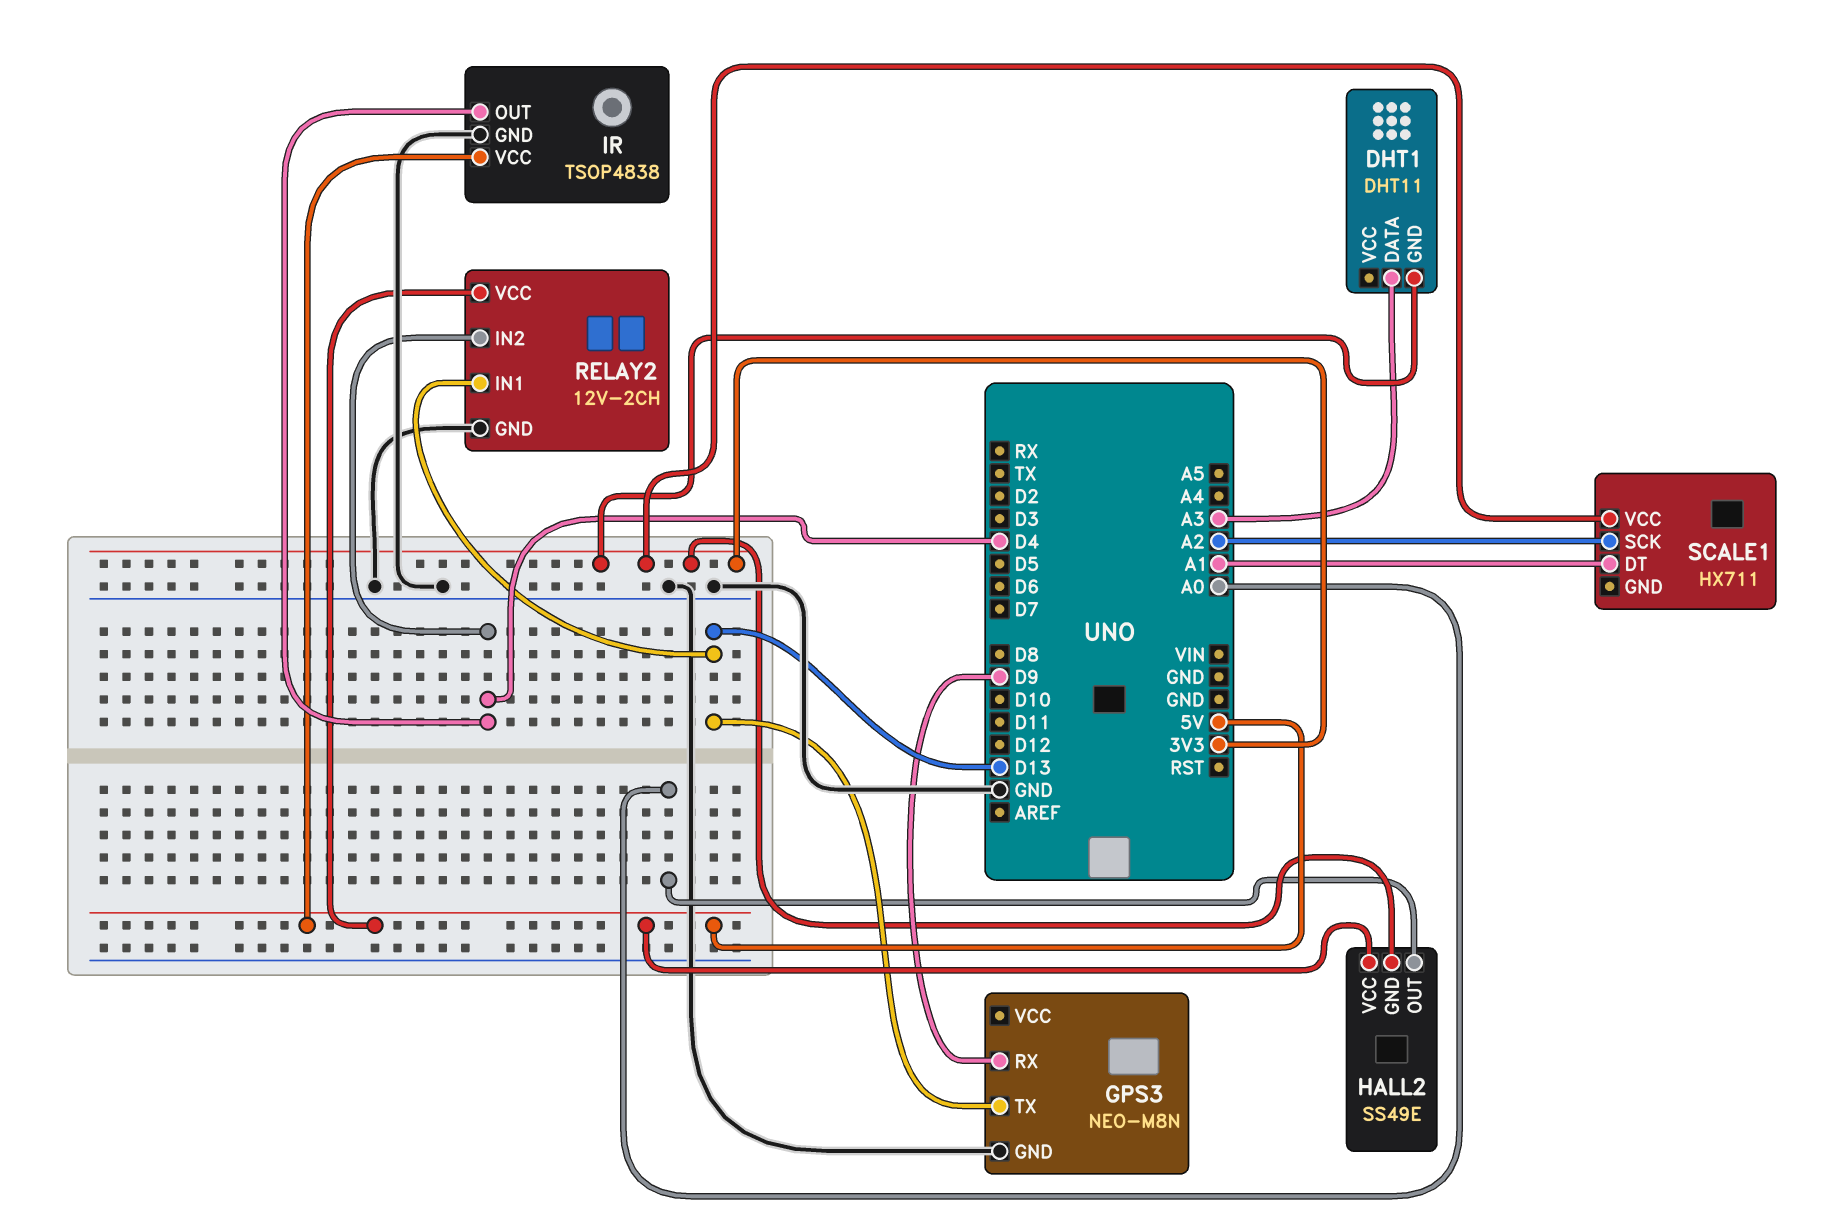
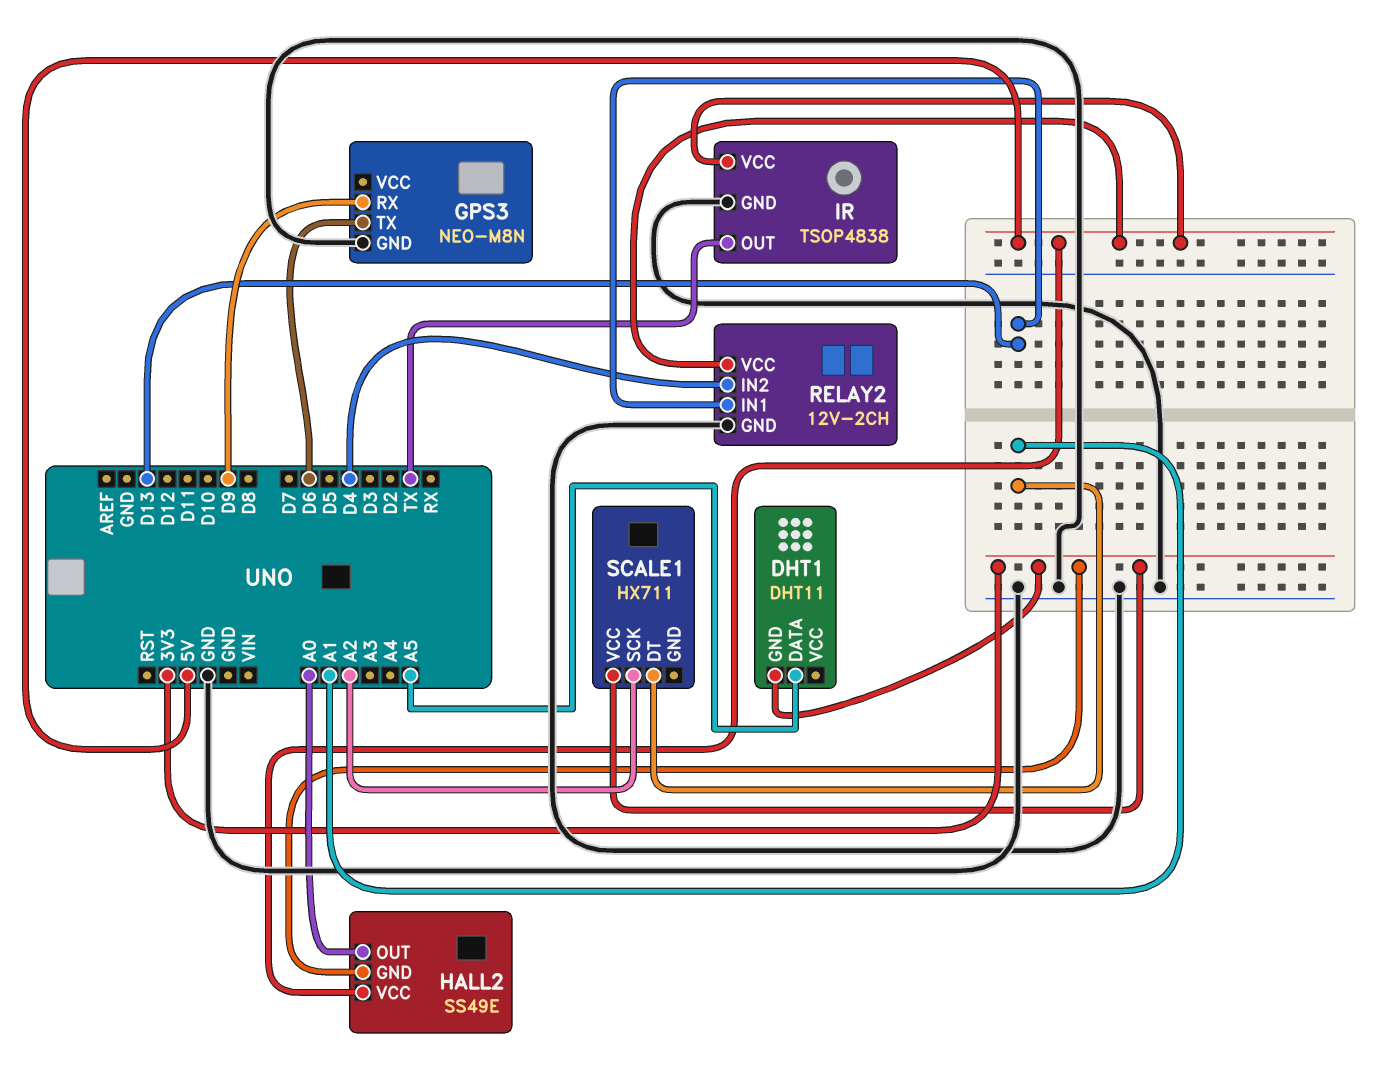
DHT1 pin DATA: A3 -> A5
GPS3 pin TX: D13 -> D6
IR pin OUT: D4 -> TX

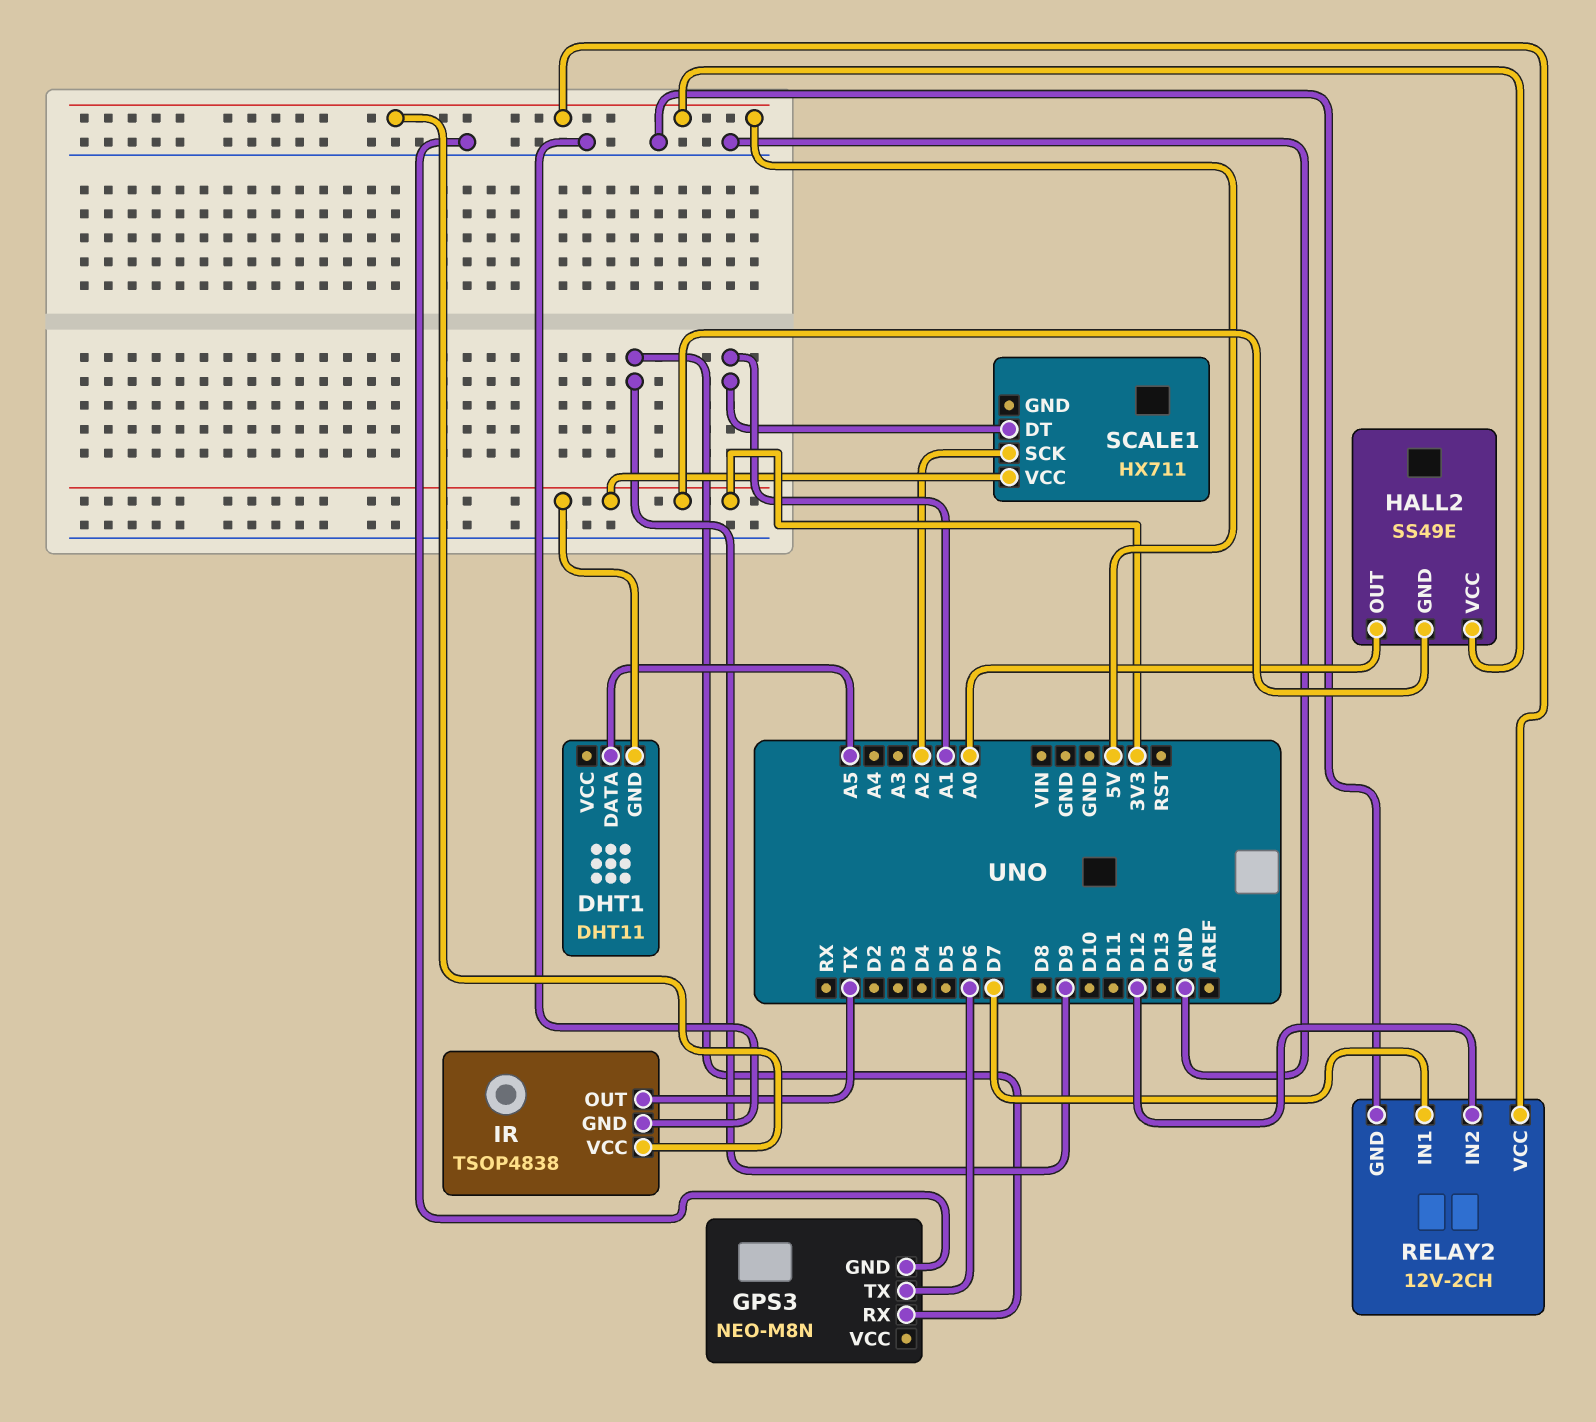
RELAY2 pin IN1: D13 -> D7
RELAY2 pin IN2: D4 -> D12

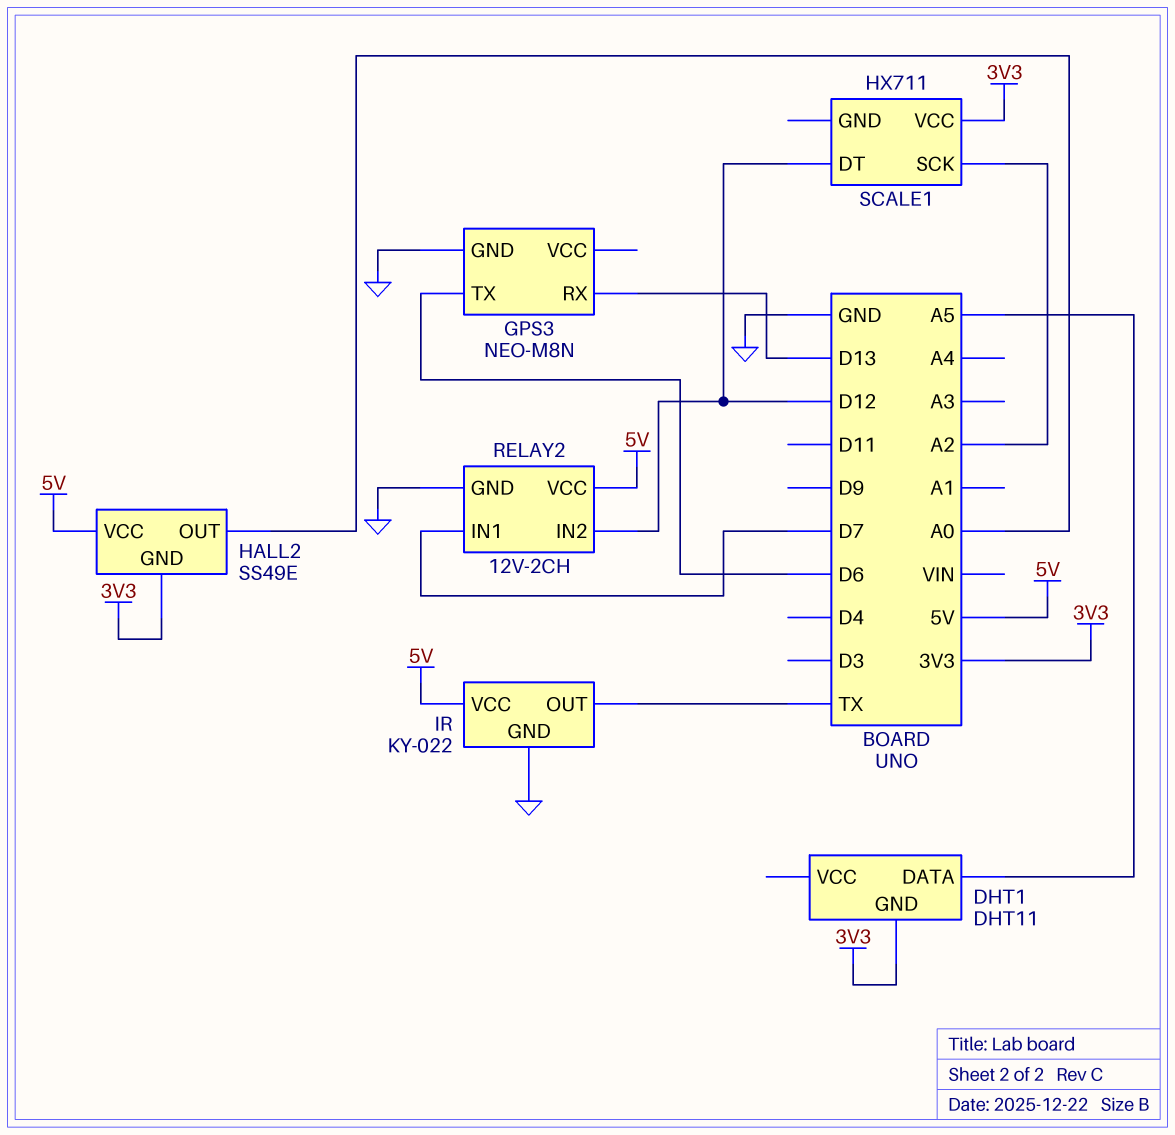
GPS3 pin RX: D9 -> D13
IR: TSOP4838 -> KY-022
SCALE1 pin DT: A1 -> D12

